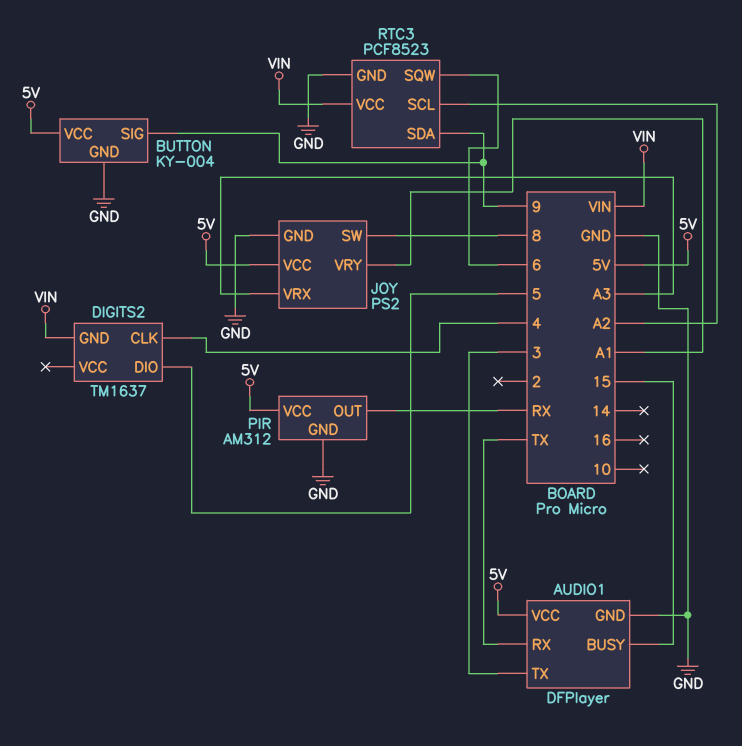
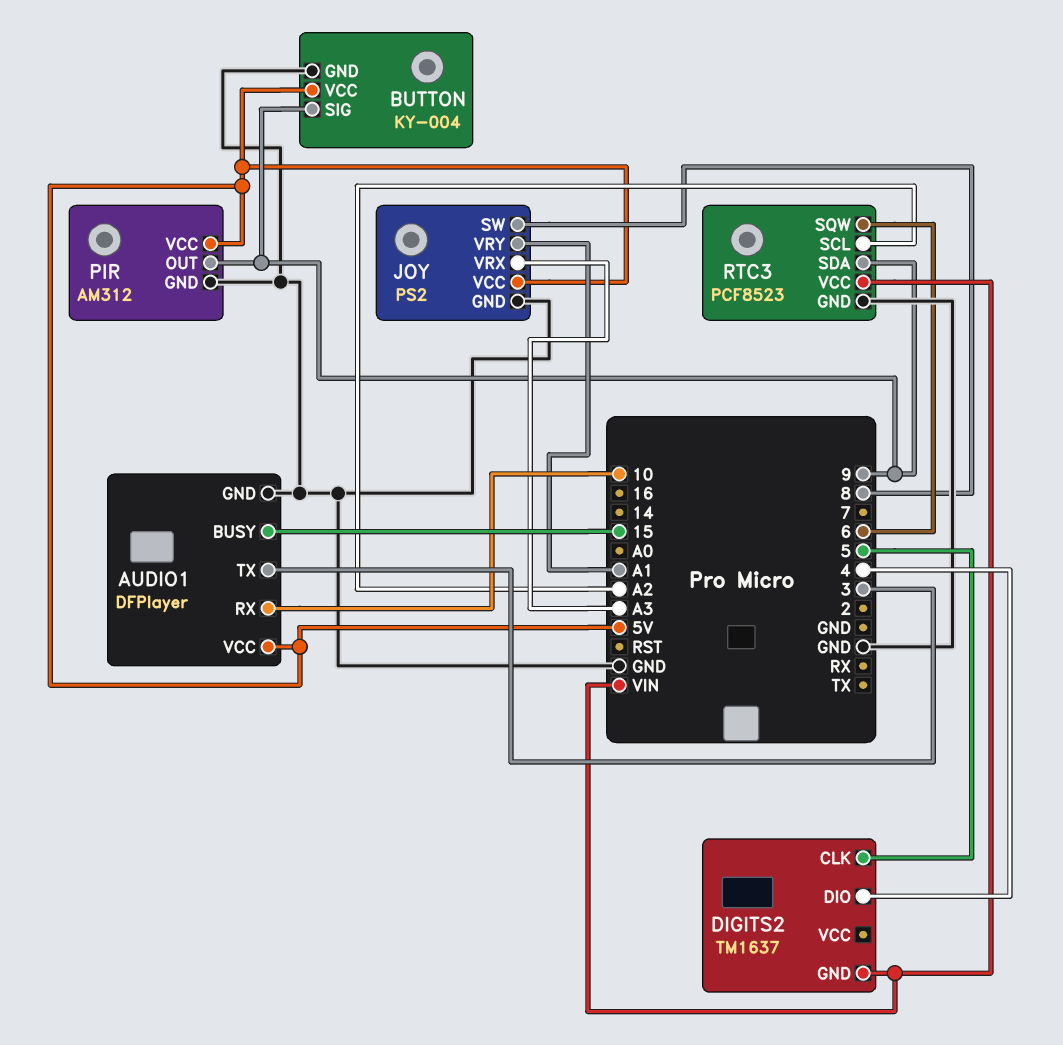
AUDIO1 pin RX: TX -> 10
DIGITS2 pin CLK: 4 -> 5
DIGITS2 pin DIO: 5 -> 4
PIR pin OUT: RX -> 9

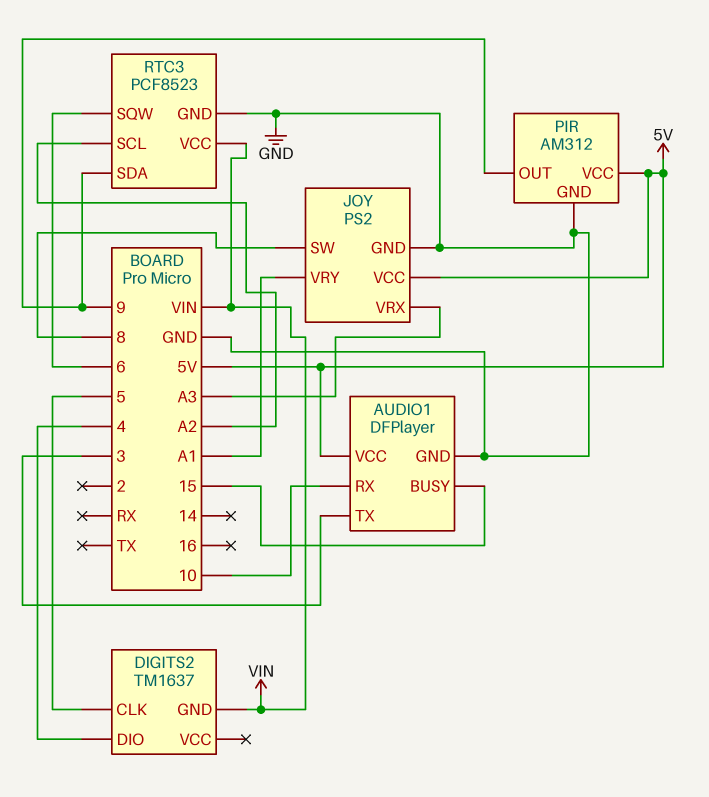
BUTTON: KY-004 -> none
BUTTON pin GND: GND -> none
BUTTON pin SIG: 9 -> none
BUTTON pin VCC: 5V -> none

